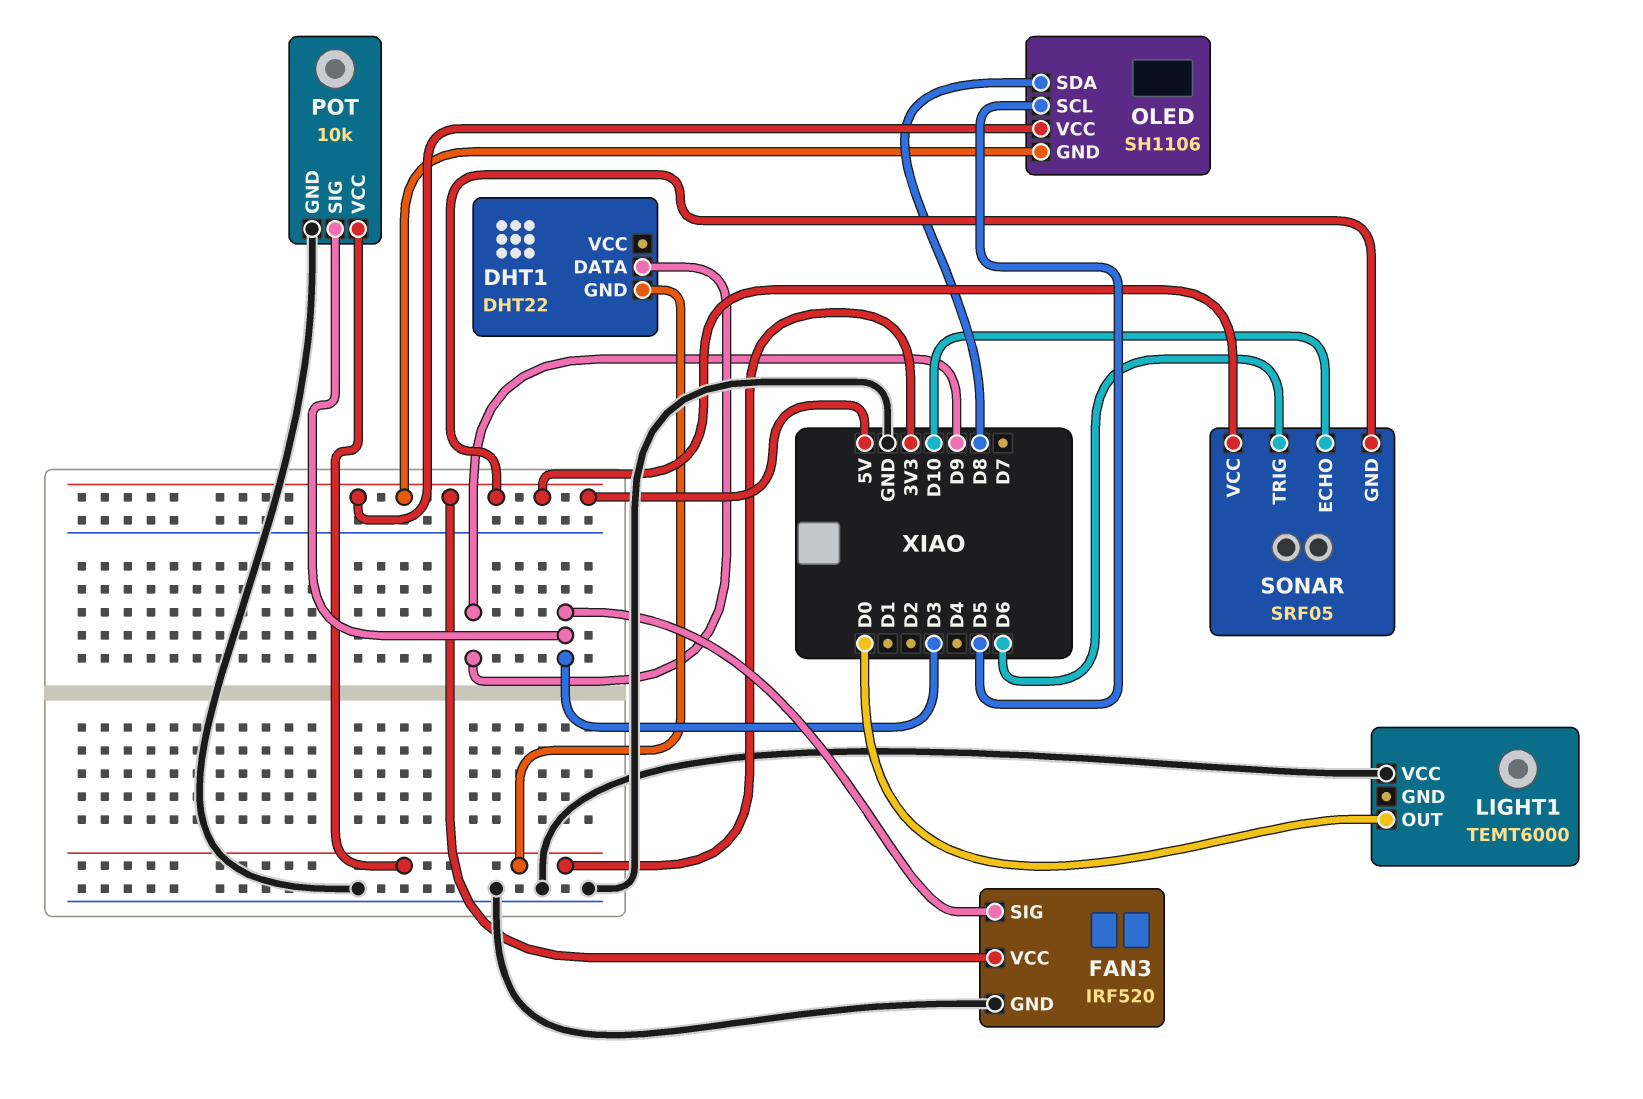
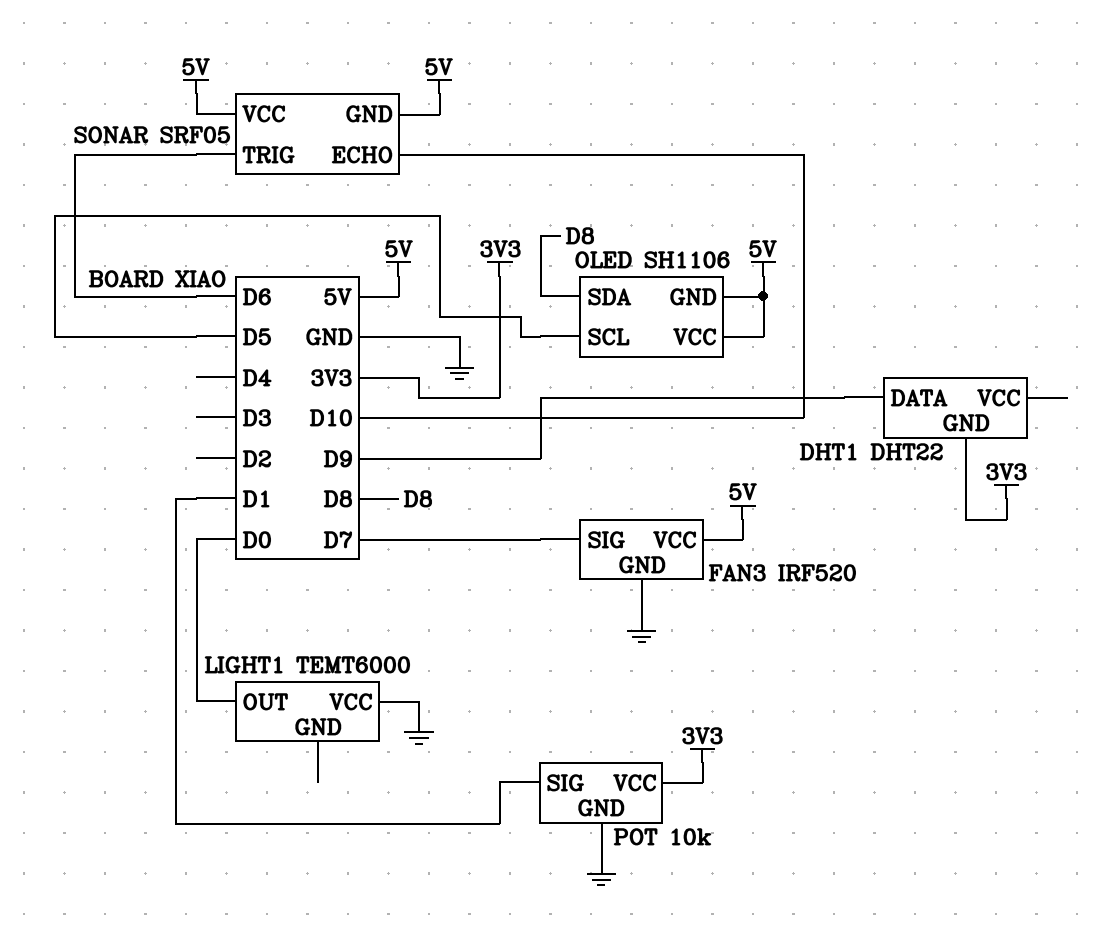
FAN3 pin SIG: D3 -> D7
POT pin SIG: D3 -> D1

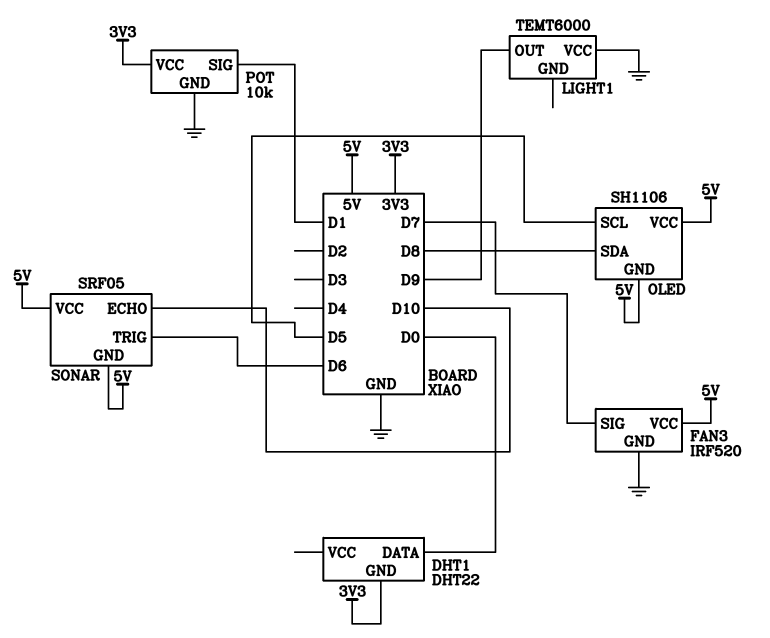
DHT1 pin DATA: D9 -> D0
LIGHT1 pin OUT: D0 -> D9

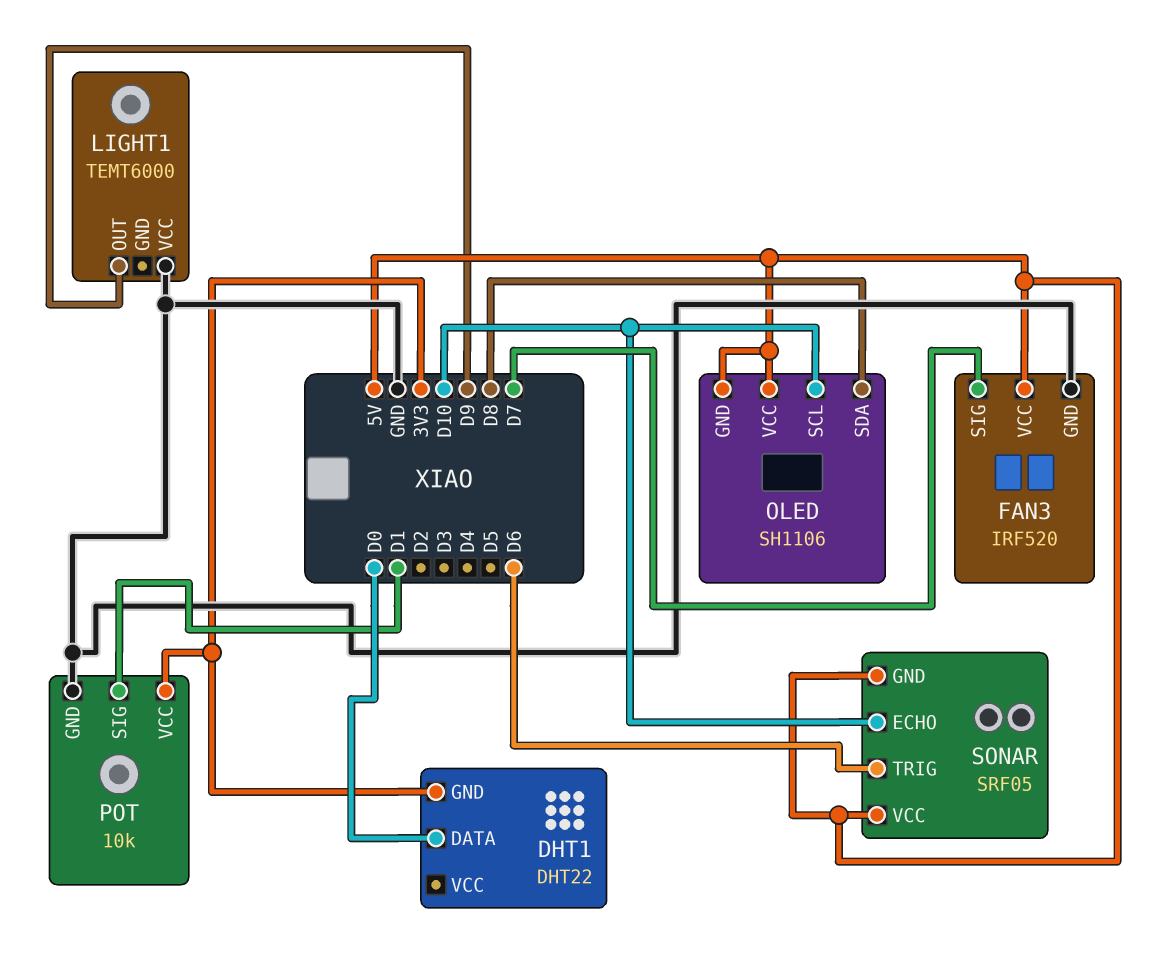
OLED pin SCL: D5 -> D10

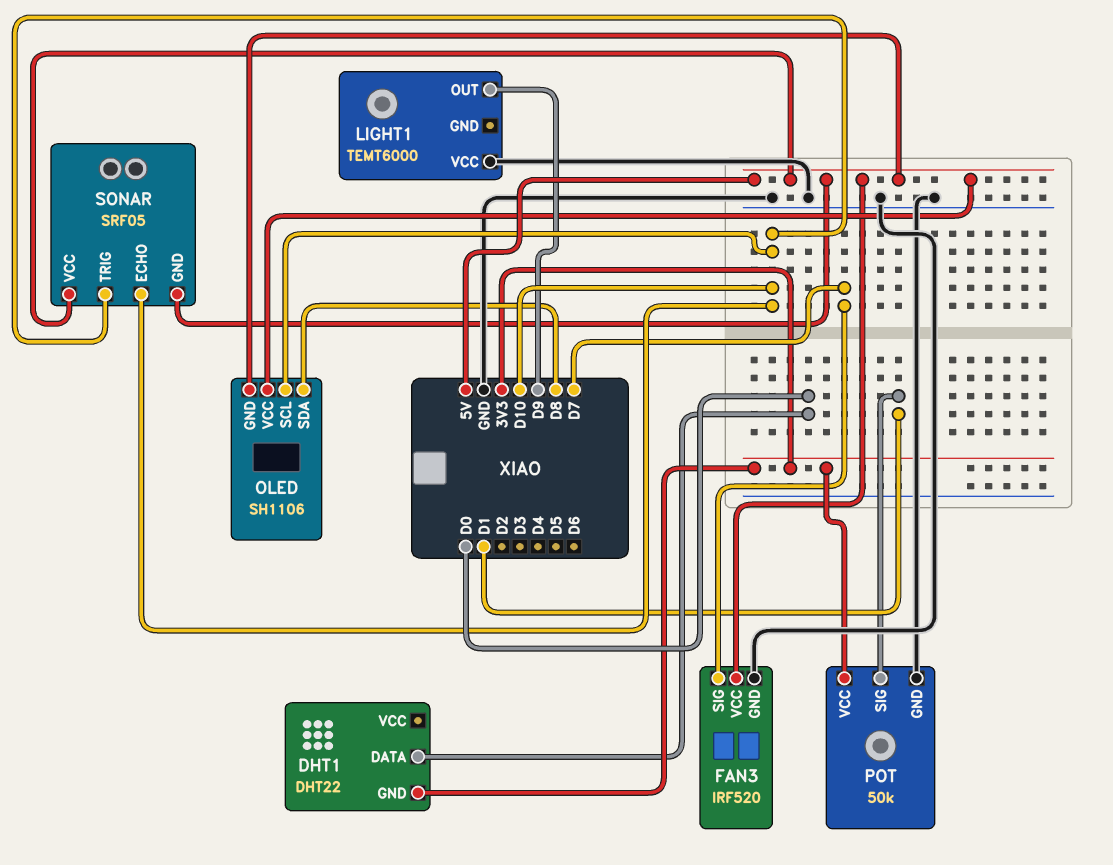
POT: 10k -> 50k
SONAR pin TRIG: D6 -> D10

